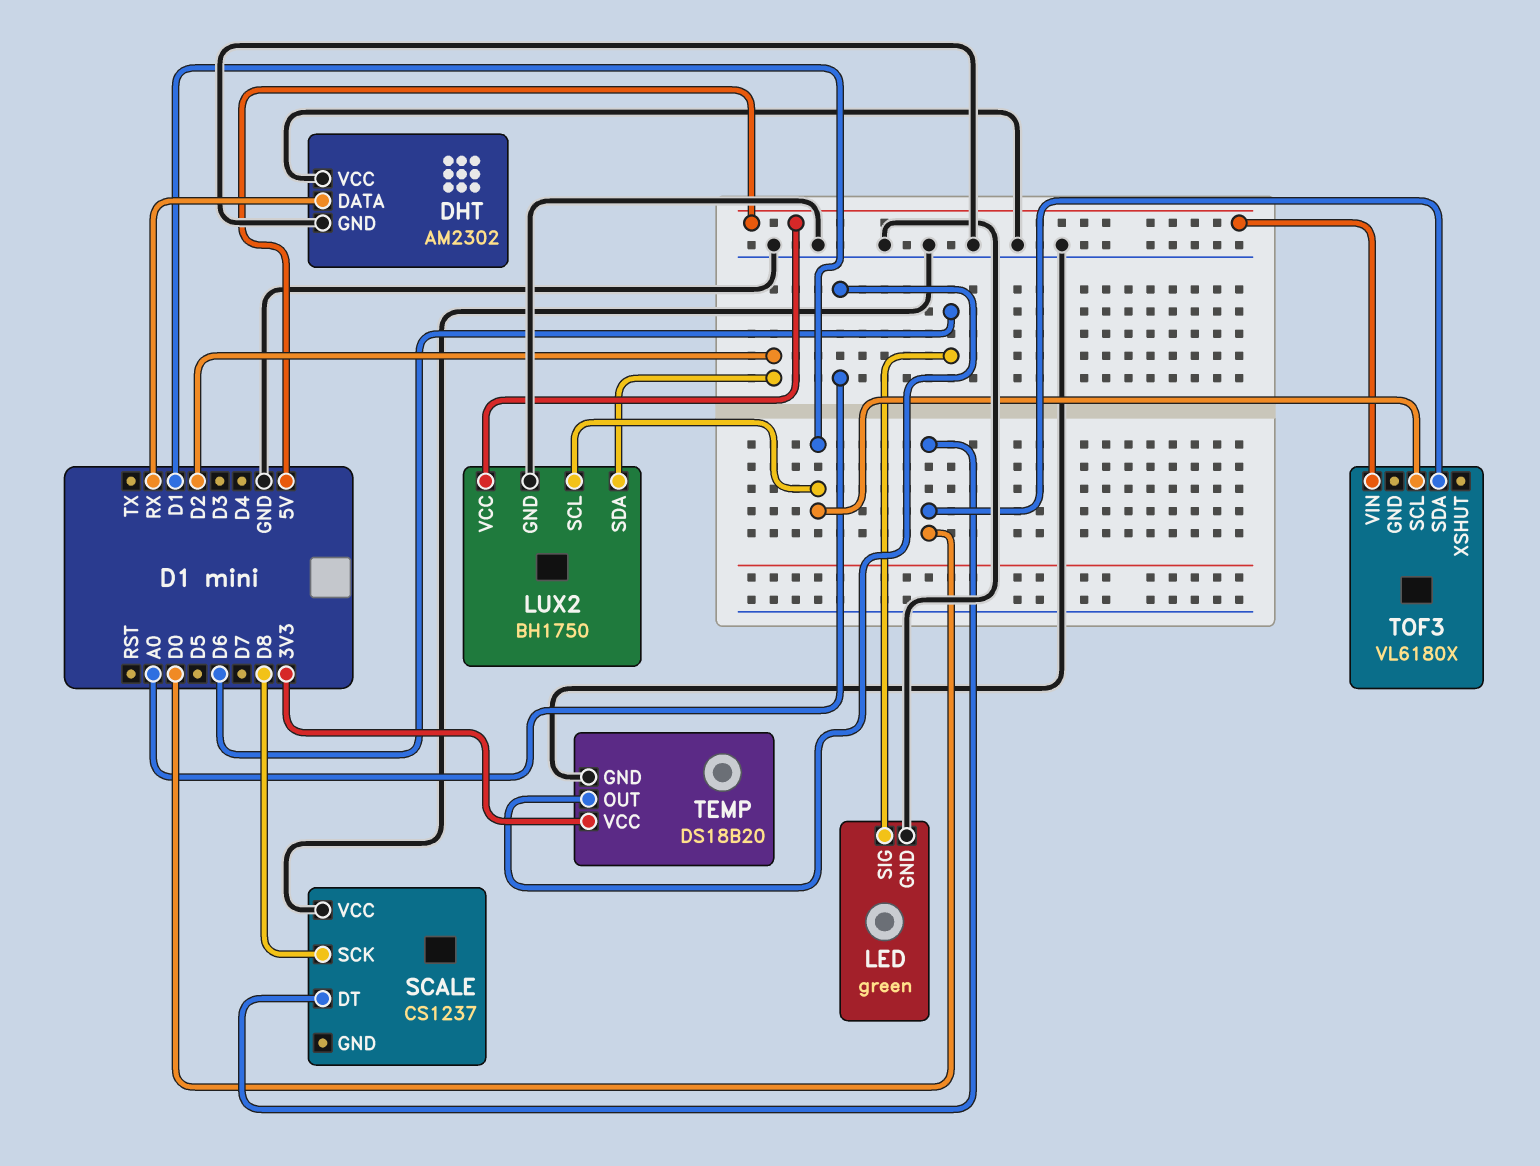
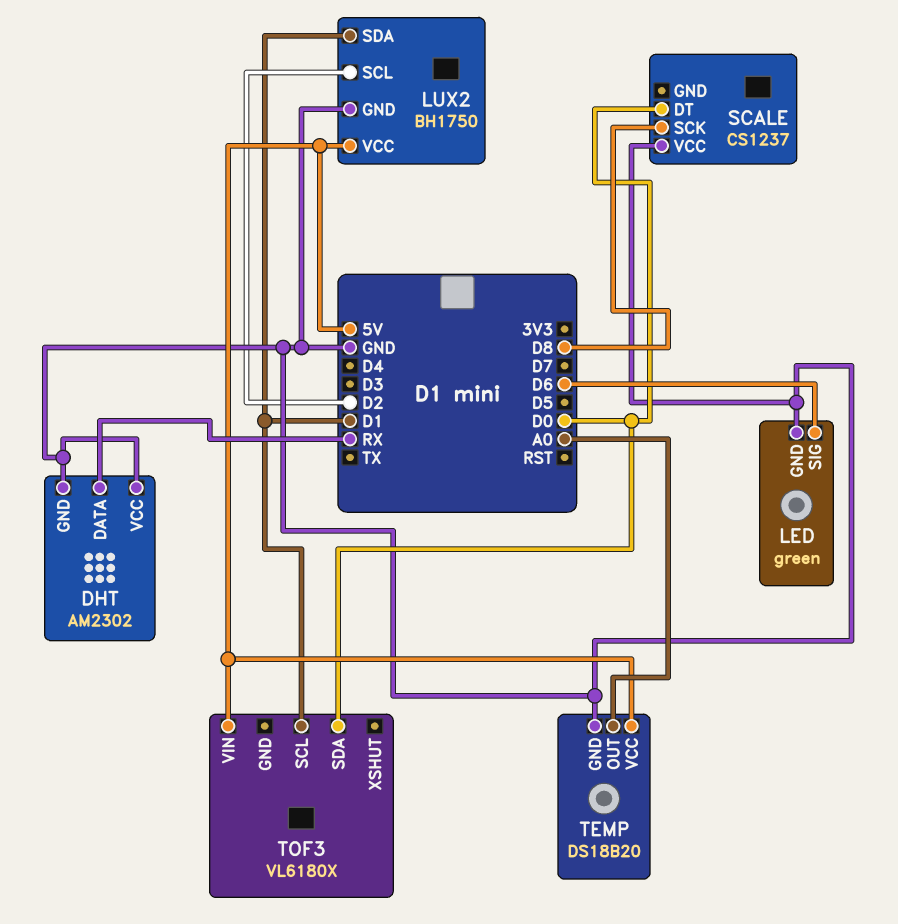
LUX2 pin SCL: D1 -> D2
LUX2 pin SDA: D2 -> D1
TEMP pin VCC: 3V3 -> 5V

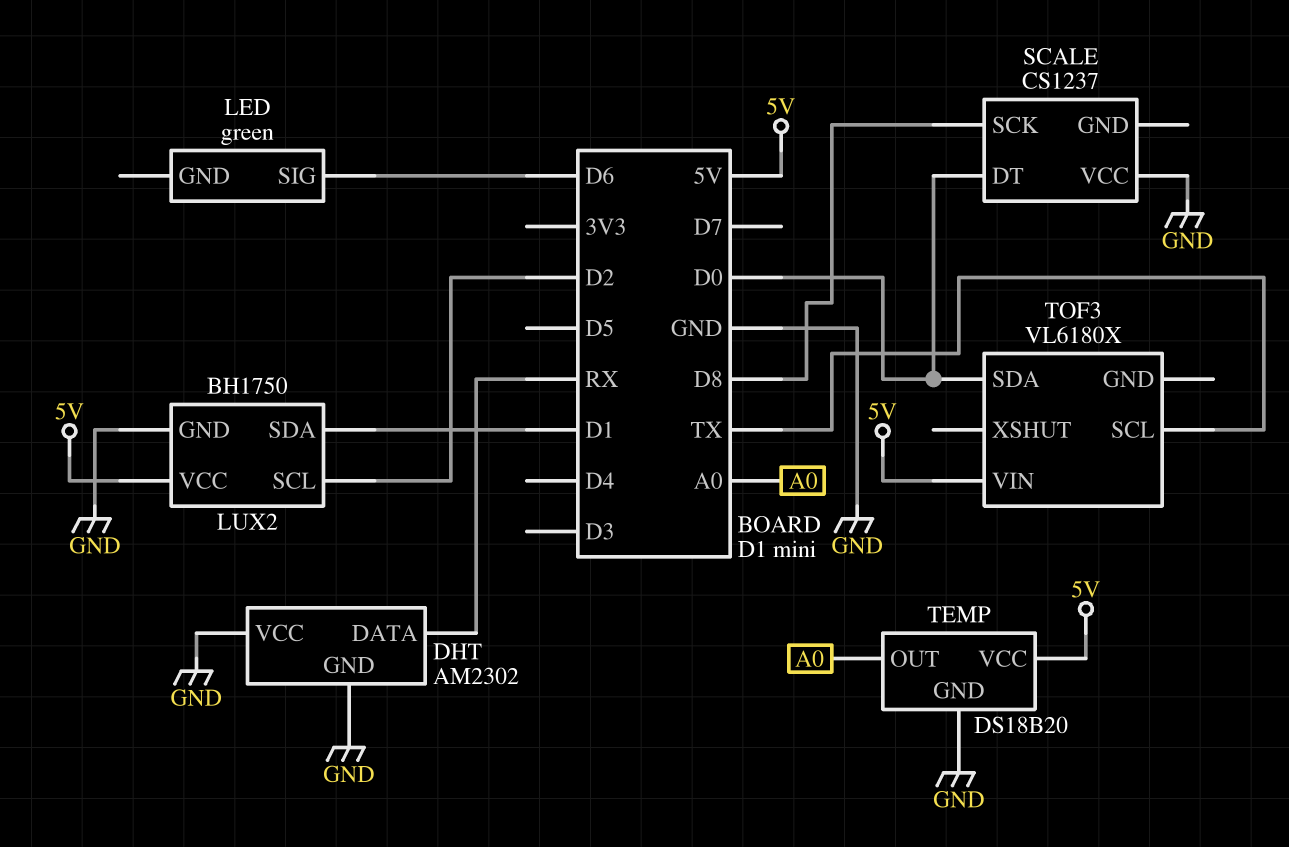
LED pin GND: GND -> none
TOF3 pin SCL: D1 -> TX

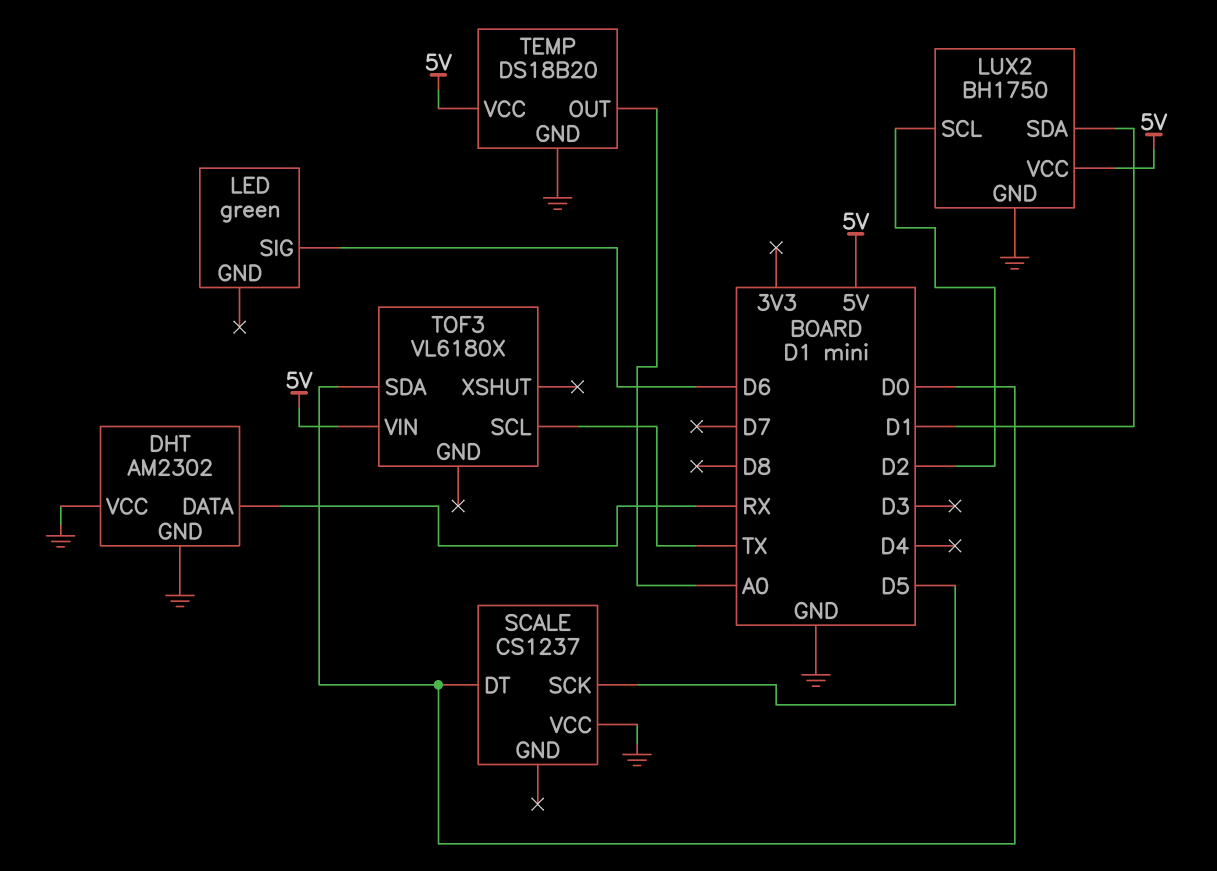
SCALE pin SCK: D8 -> D5

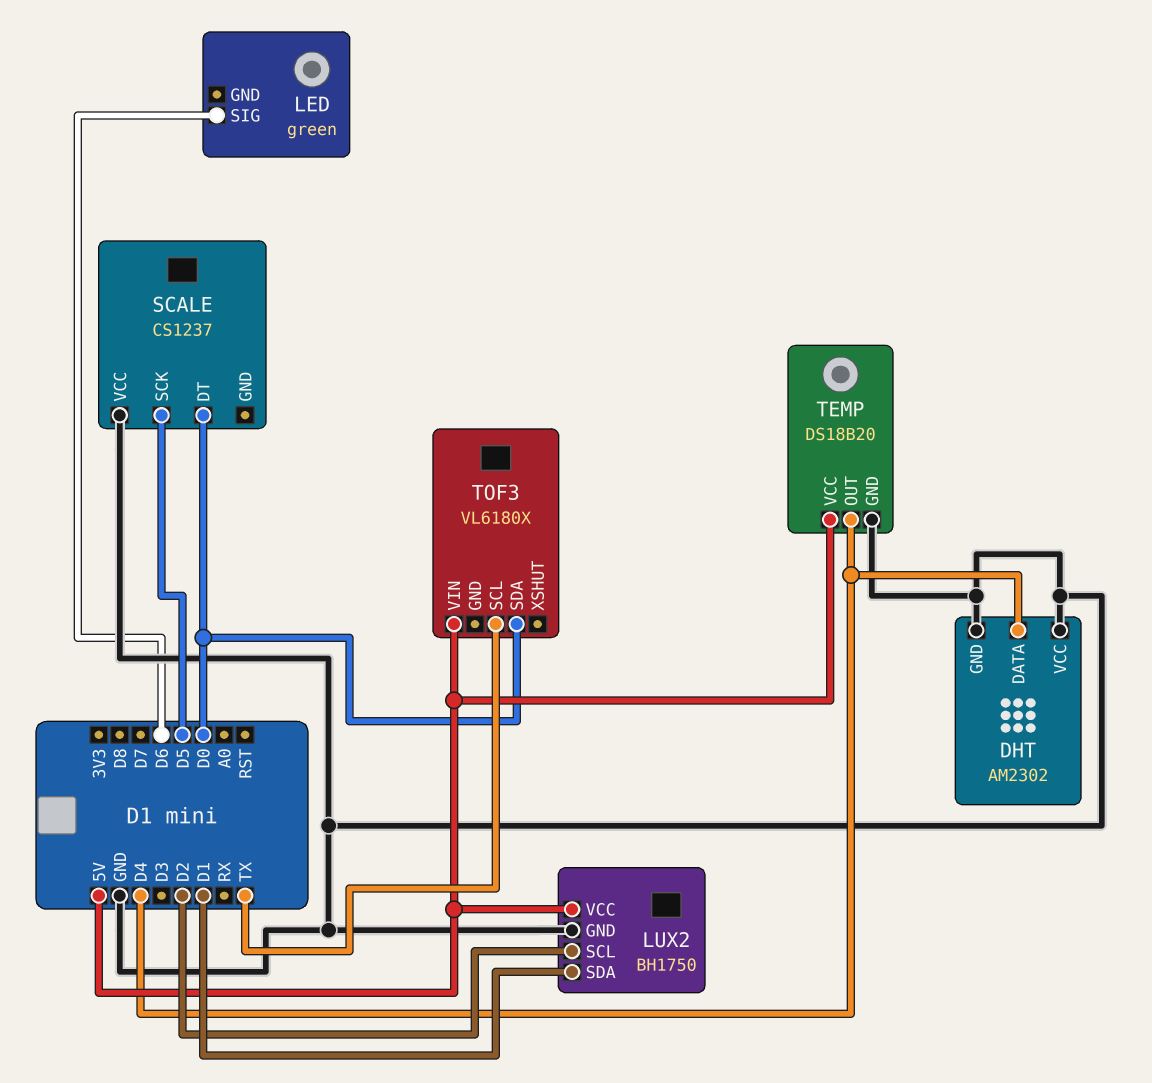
DHT pin DATA: RX -> D4
TEMP pin OUT: A0 -> D4

